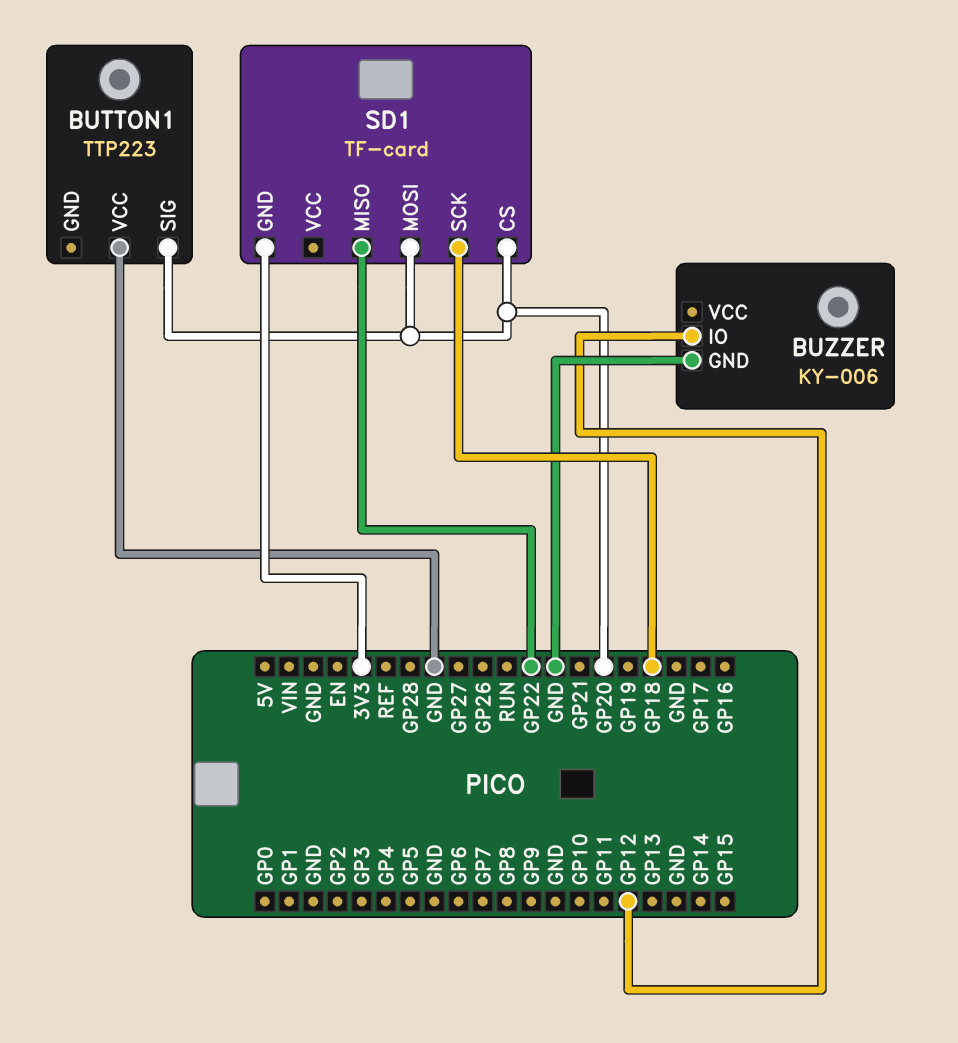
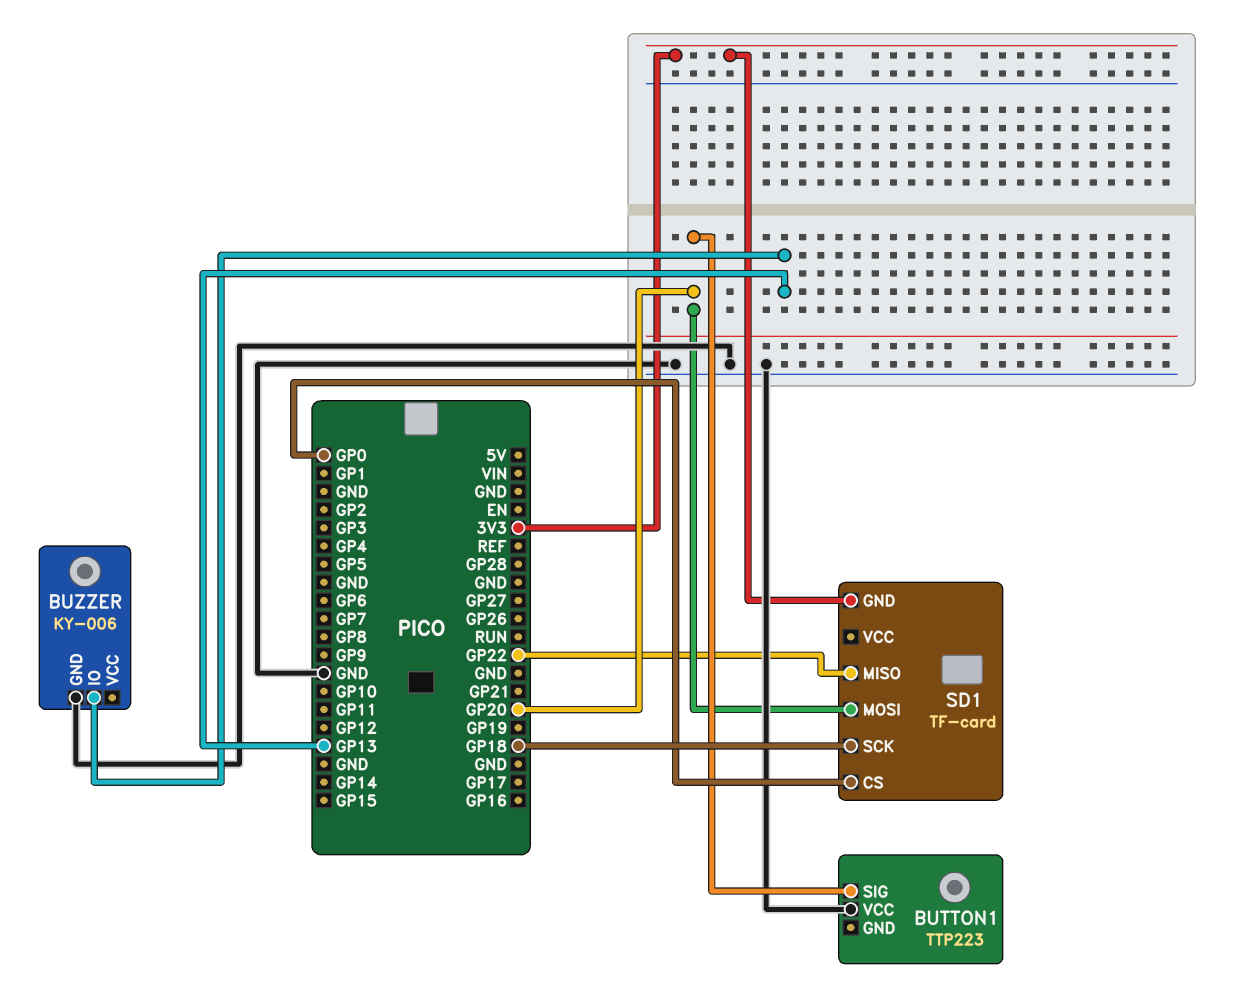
BUZZER pin IO: GP12 -> GP13
SD1 pin CS: GP20 -> GP0

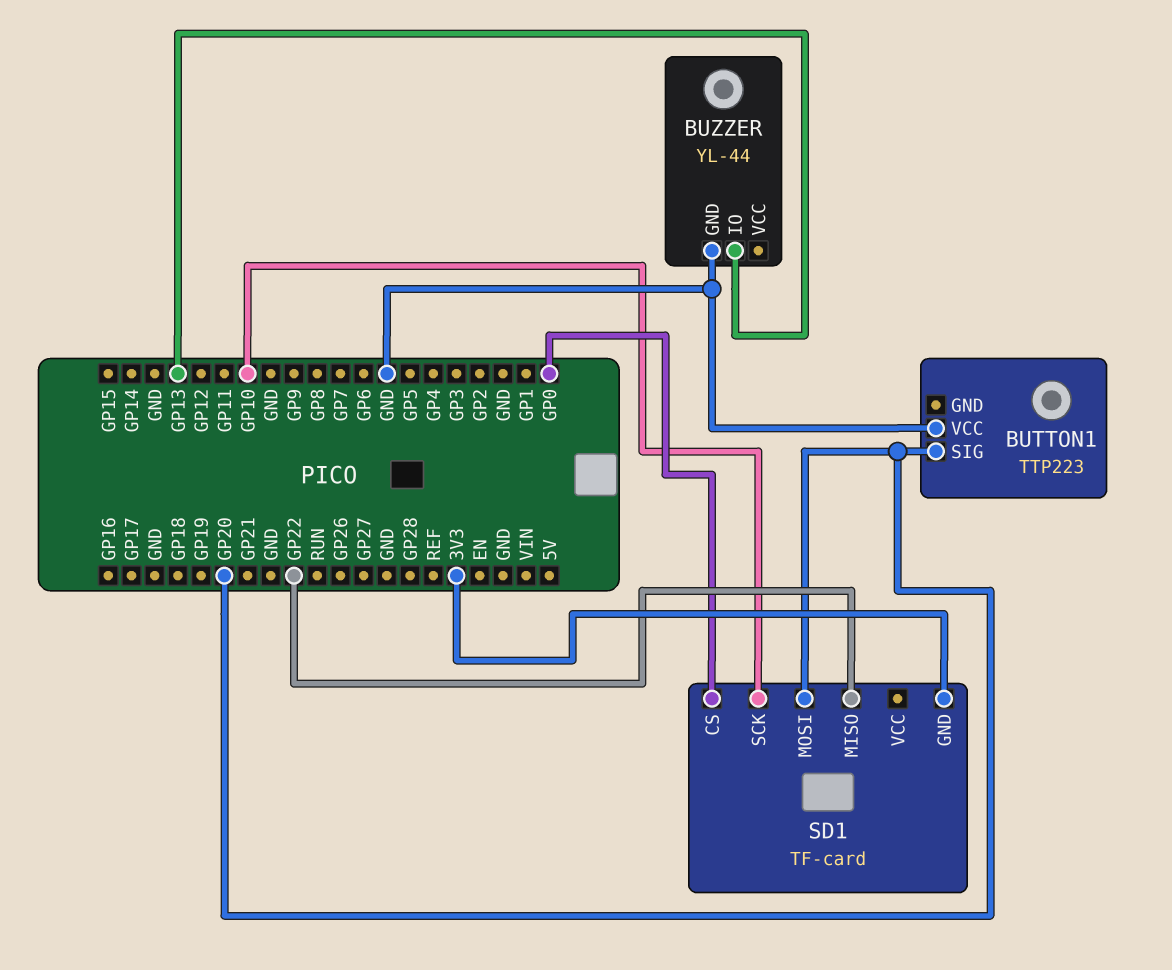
BUZZER: KY-006 -> YL-44
SD1 pin SCK: GP18 -> GP10

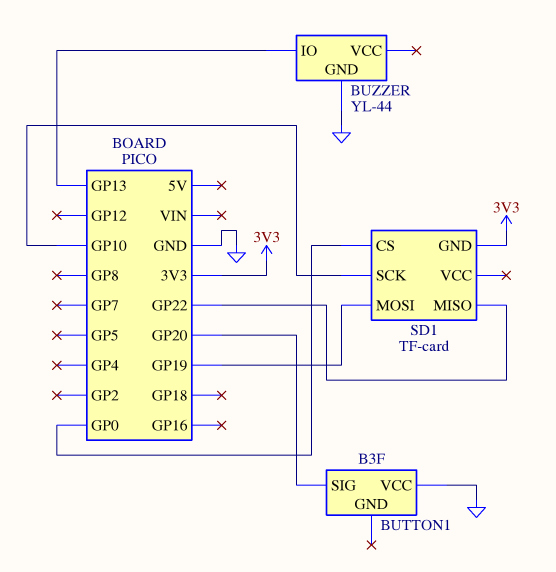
BUTTON1: TTP223 -> B3F
SD1 pin MOSI: GP20 -> GP19

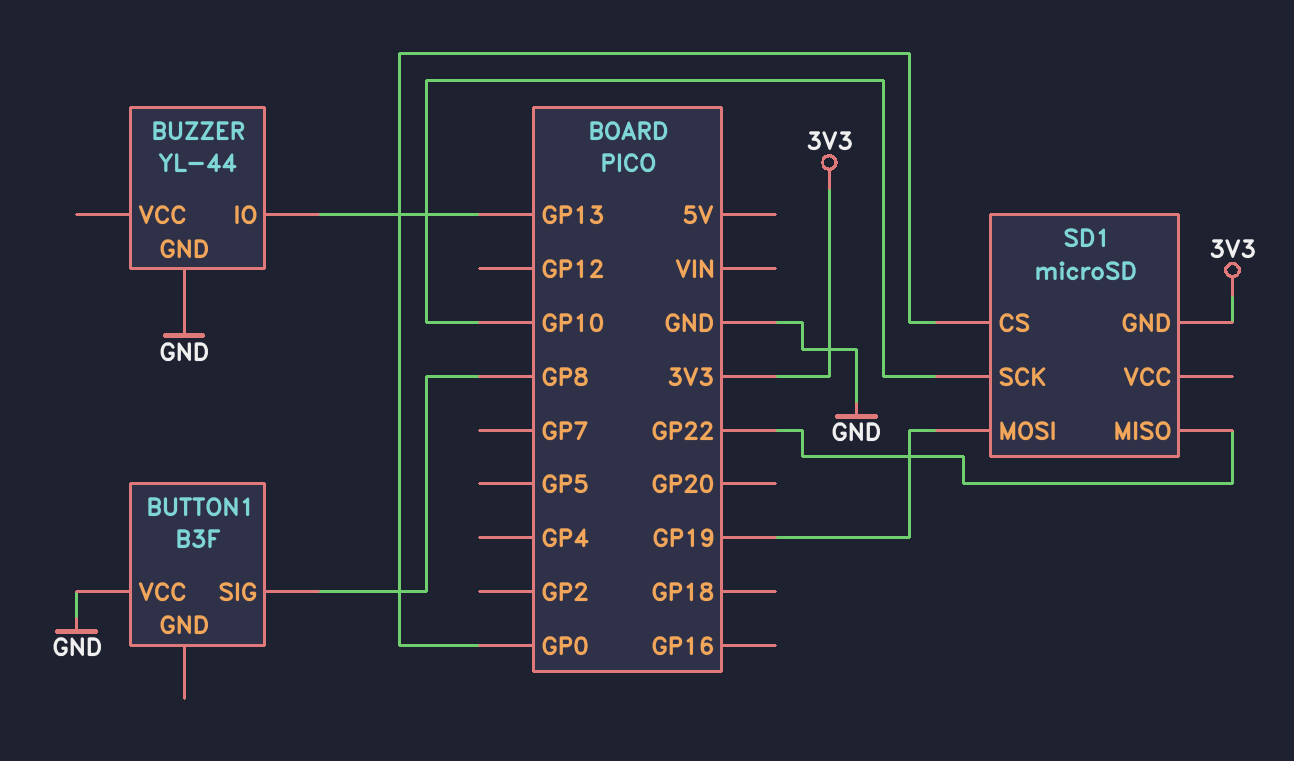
BUTTON1 pin SIG: GP20 -> GP8
SD1: TF-card -> microSD

